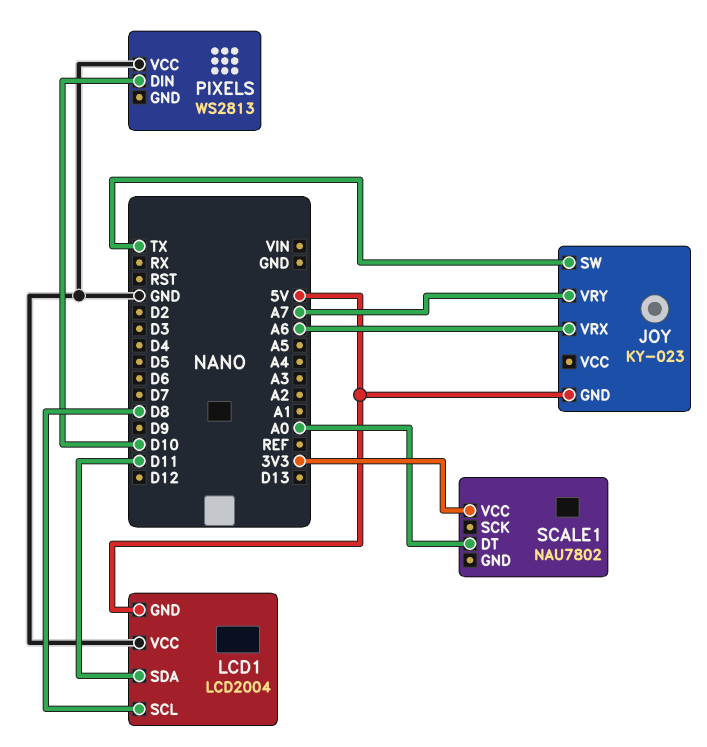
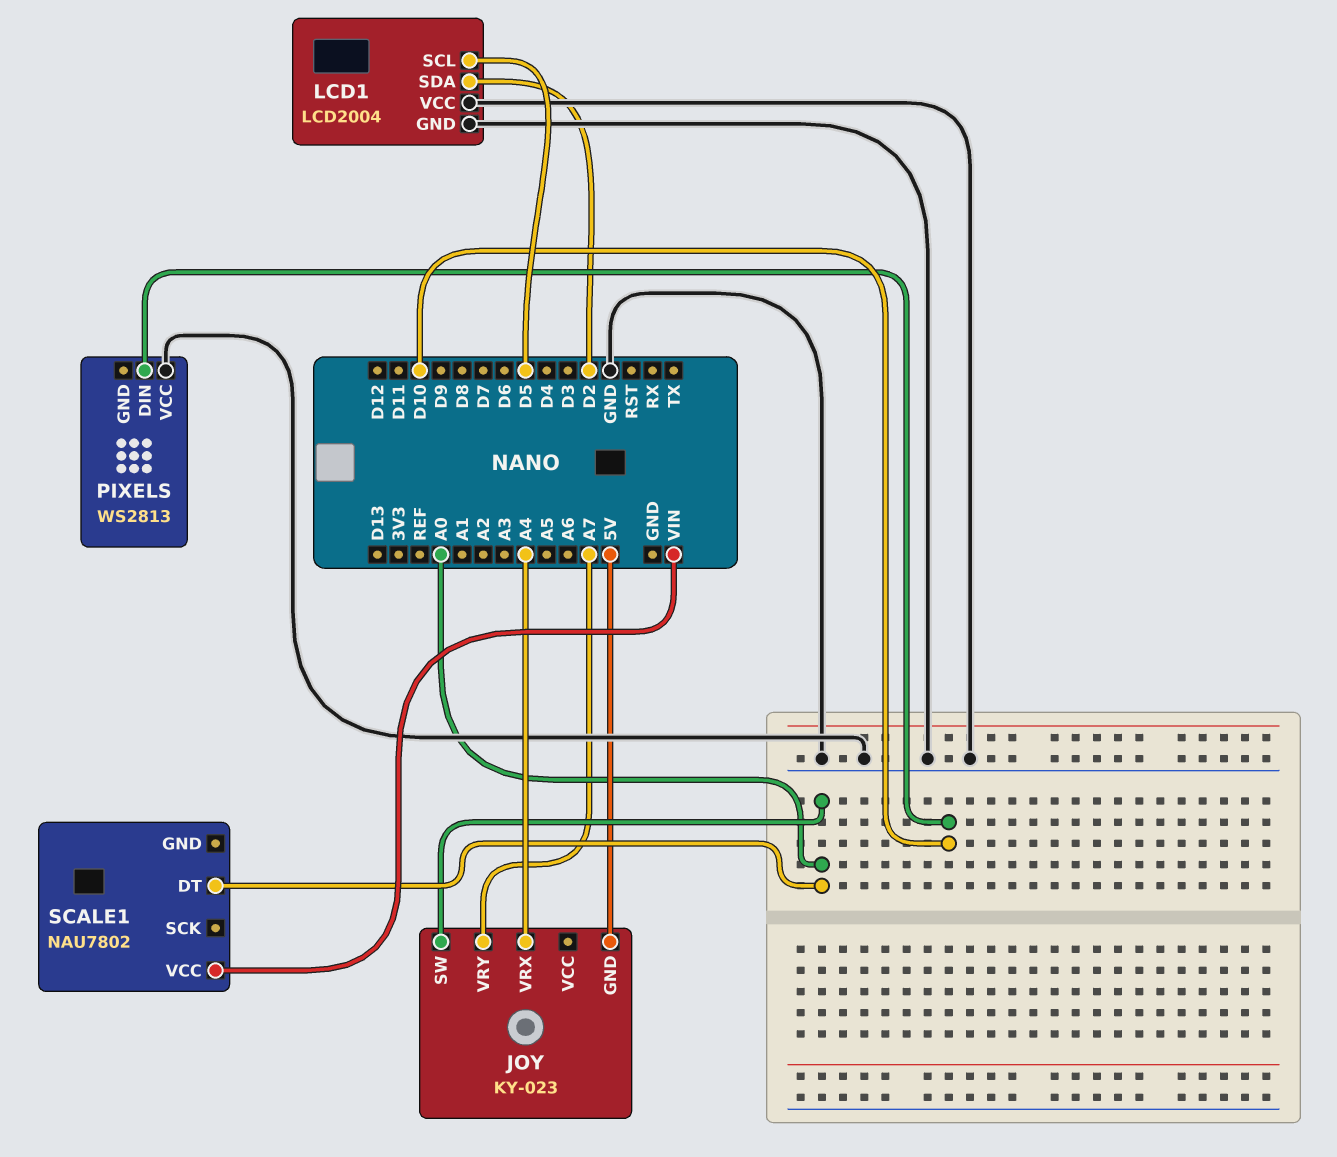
JOY pin SW: TX -> A0
JOY pin VRX: A6 -> A4
LCD1 pin GND: 5V -> GND
LCD1 pin SCL: D8 -> D5
LCD1 pin SDA: D11 -> D2
SCALE1 pin VCC: 3V3 -> VIN

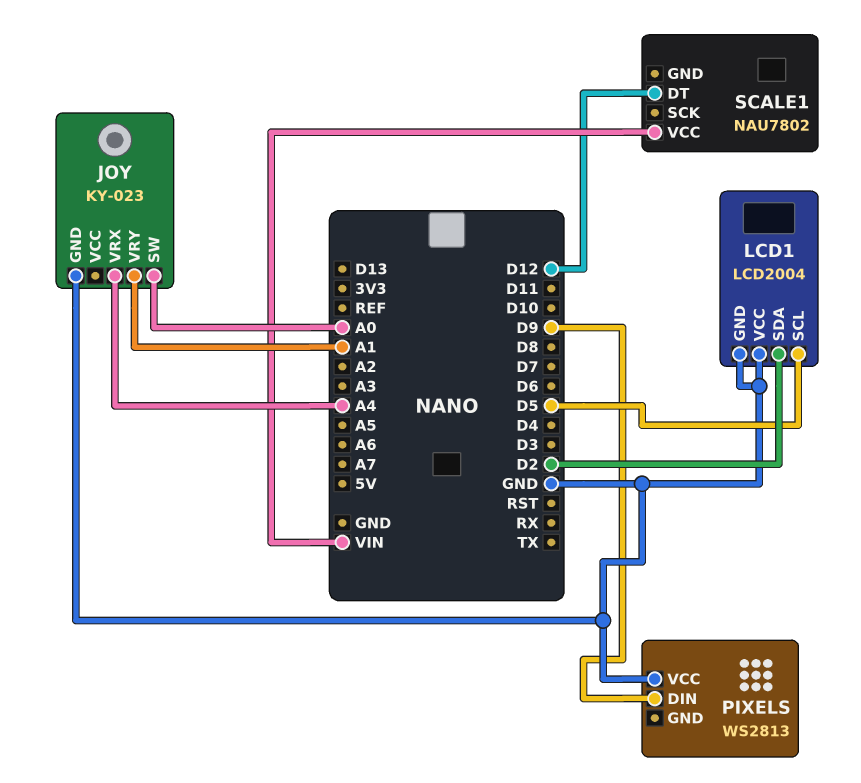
JOY pin GND: 5V -> GND
JOY pin VRY: A7 -> A1
PIXELS pin DIN: D10 -> D9
SCALE1 pin DT: A0 -> D12

